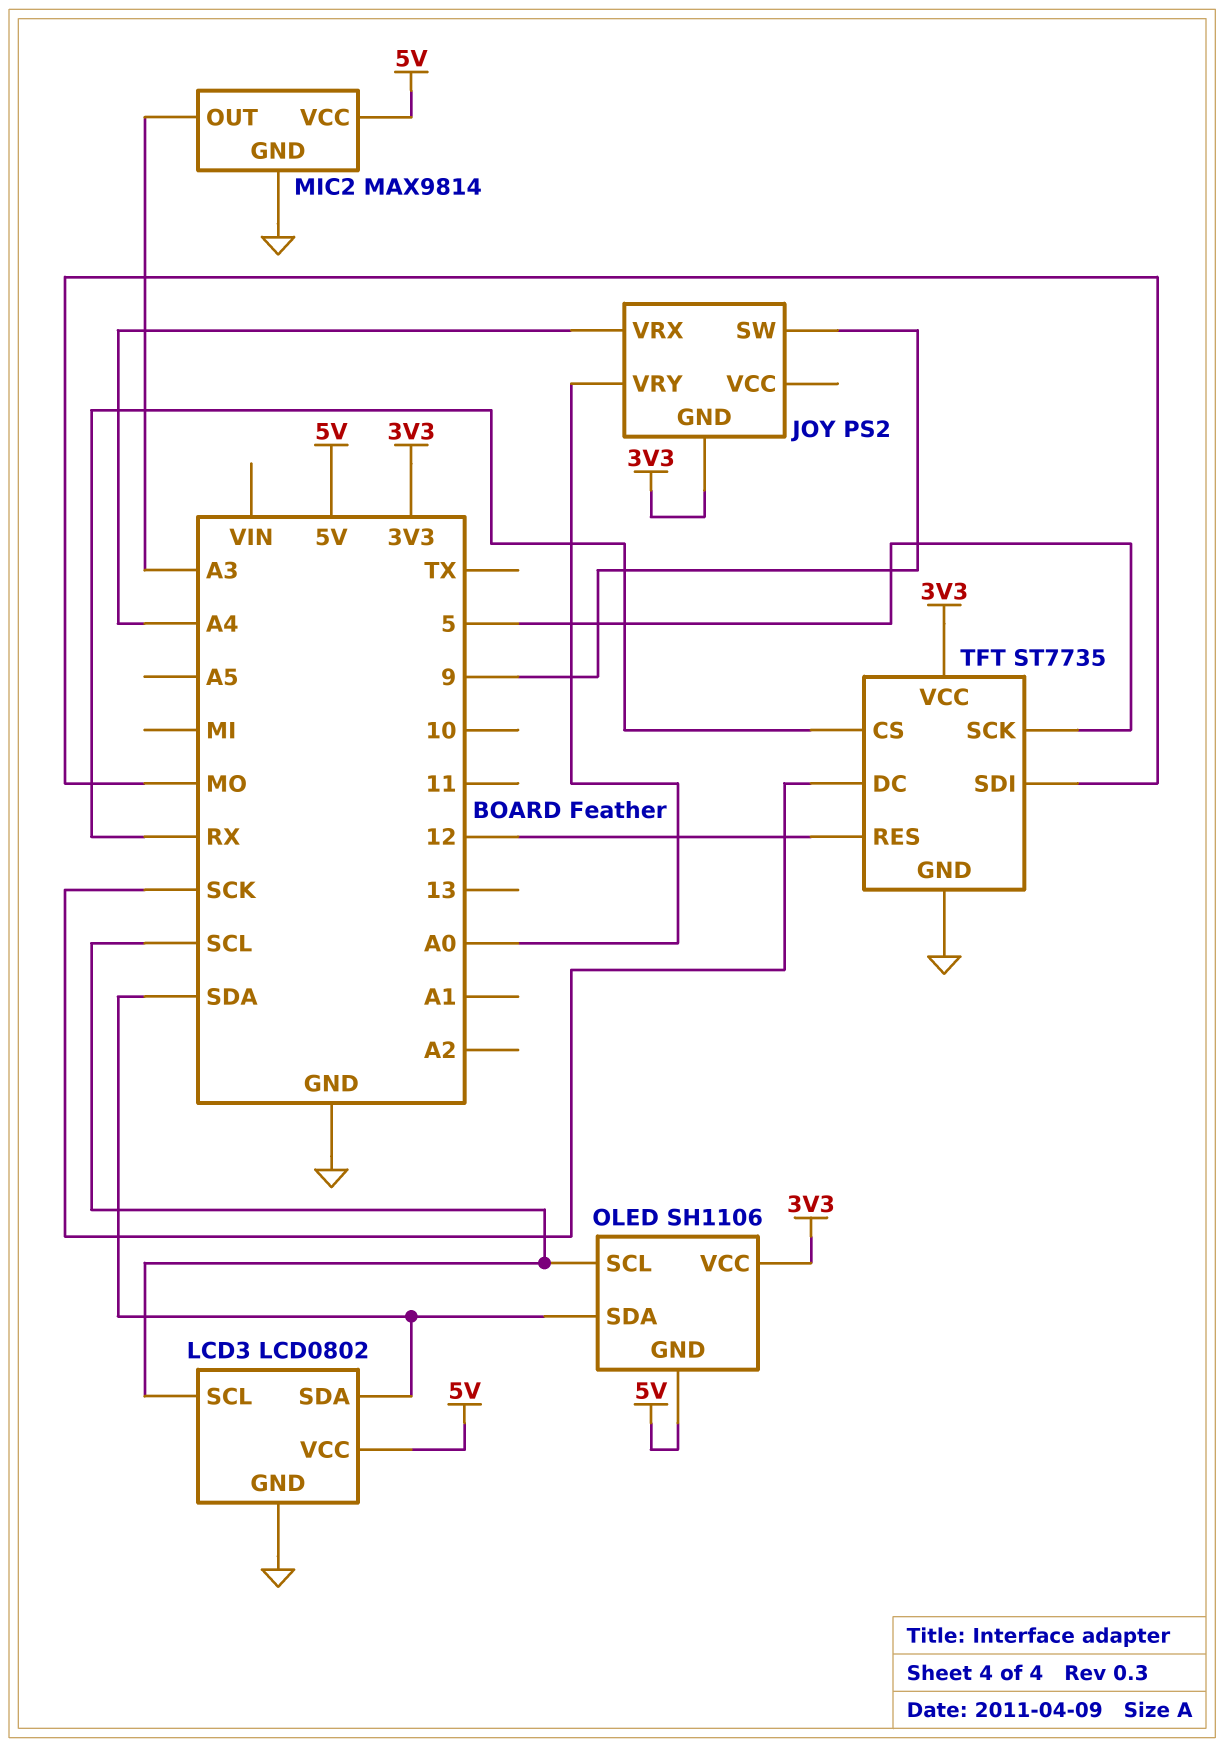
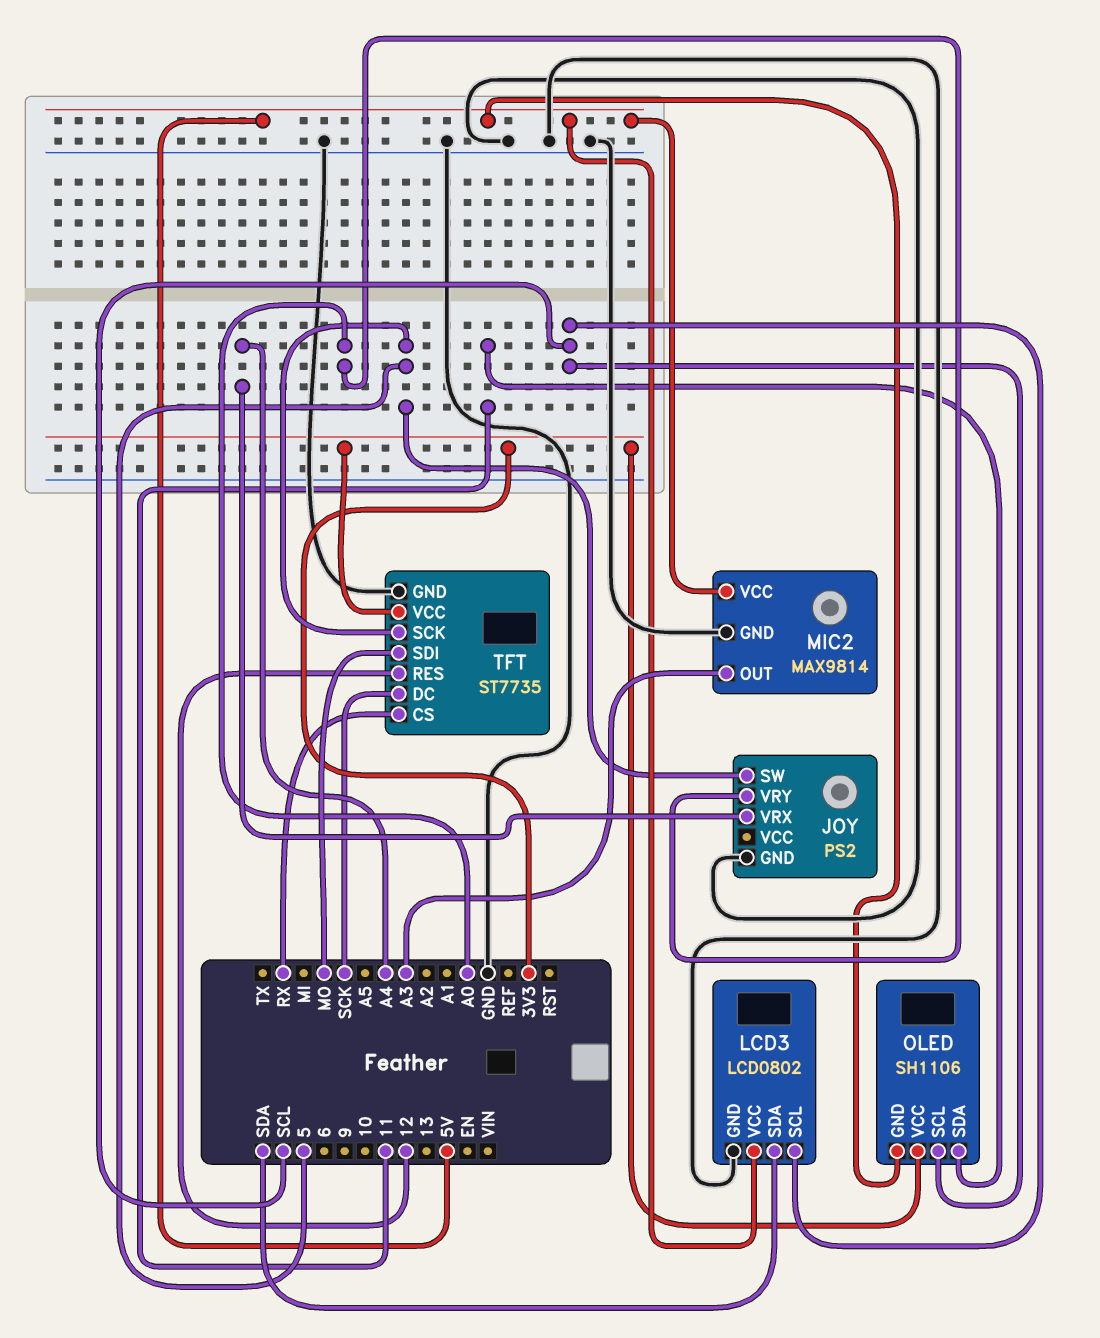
JOY pin GND: 3V3 -> GND
JOY pin SW: 9 -> 5
OLED pin SDA: SDA -> 11

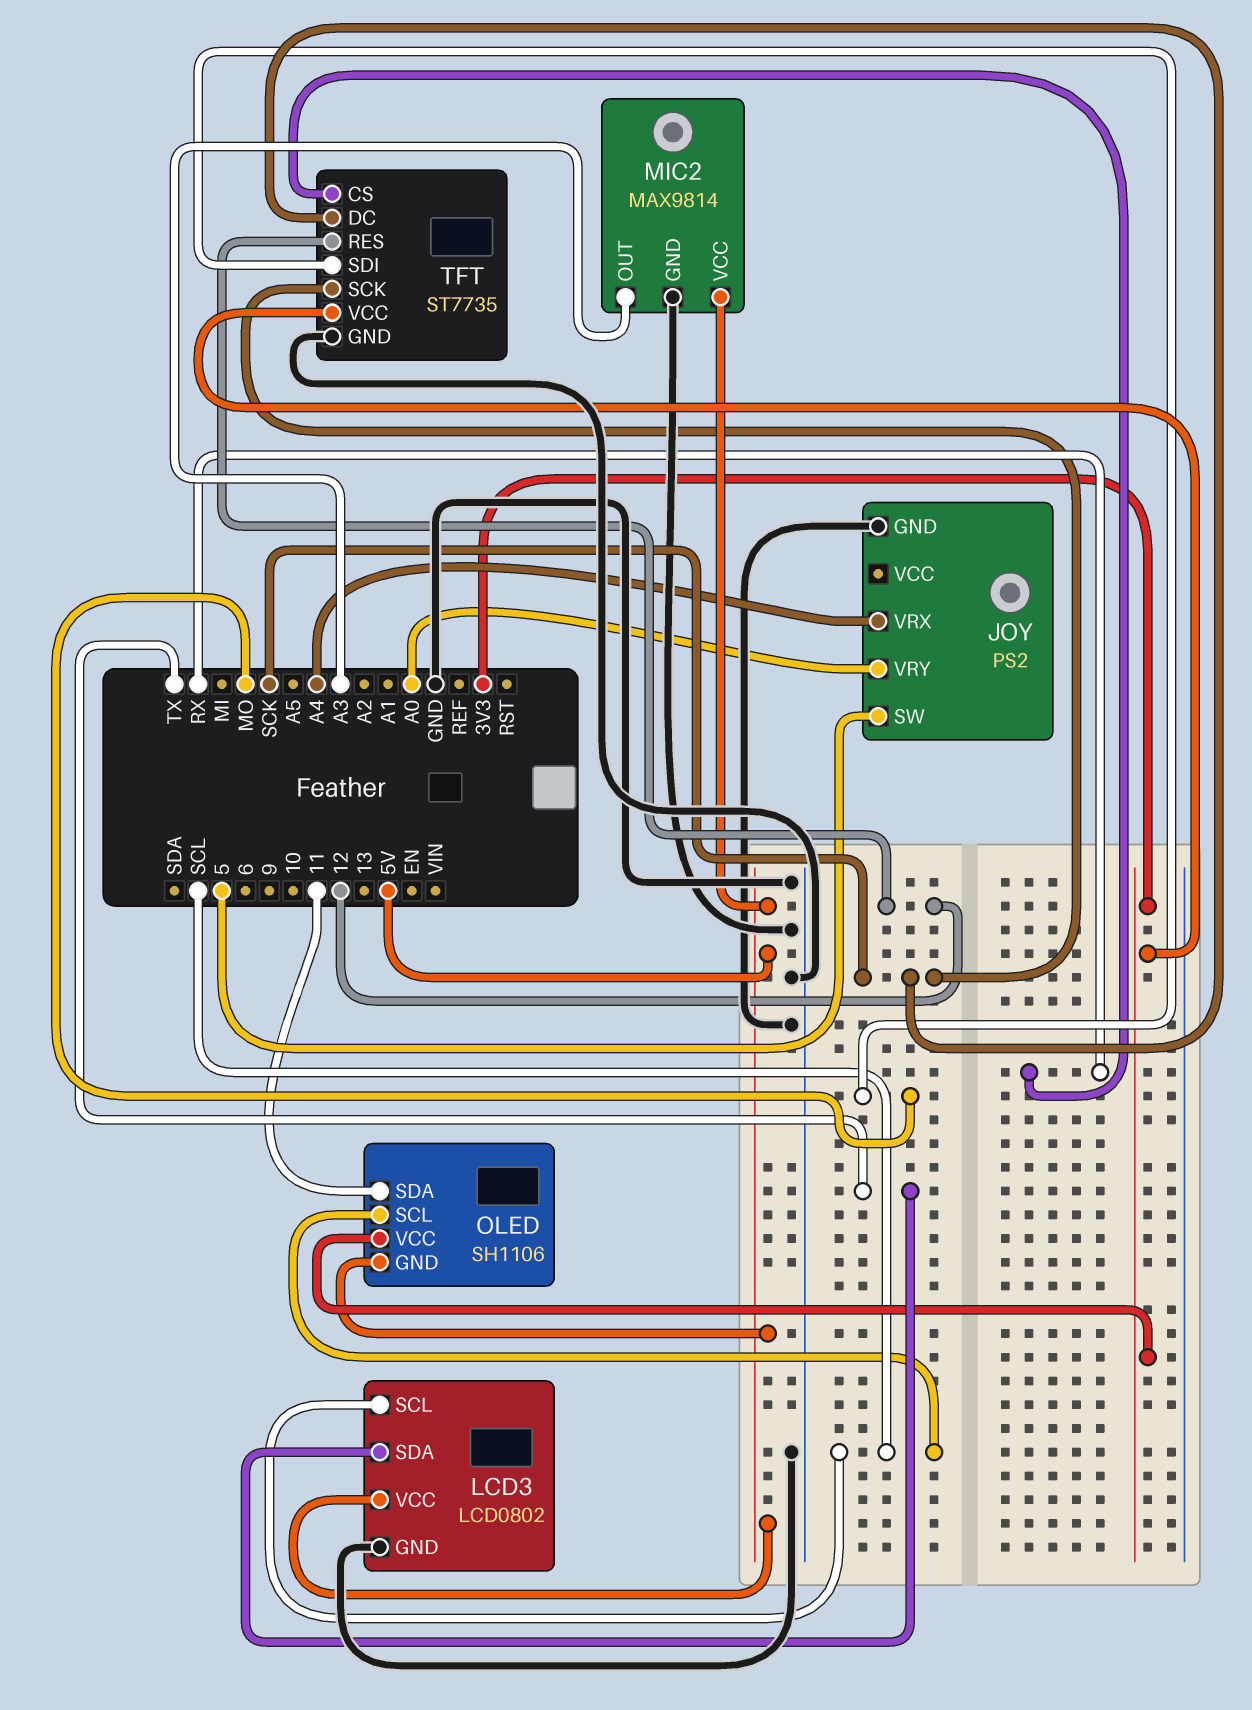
LCD3 pin SDA: SDA -> TX
TFT pin SCK: 5 -> SCK

